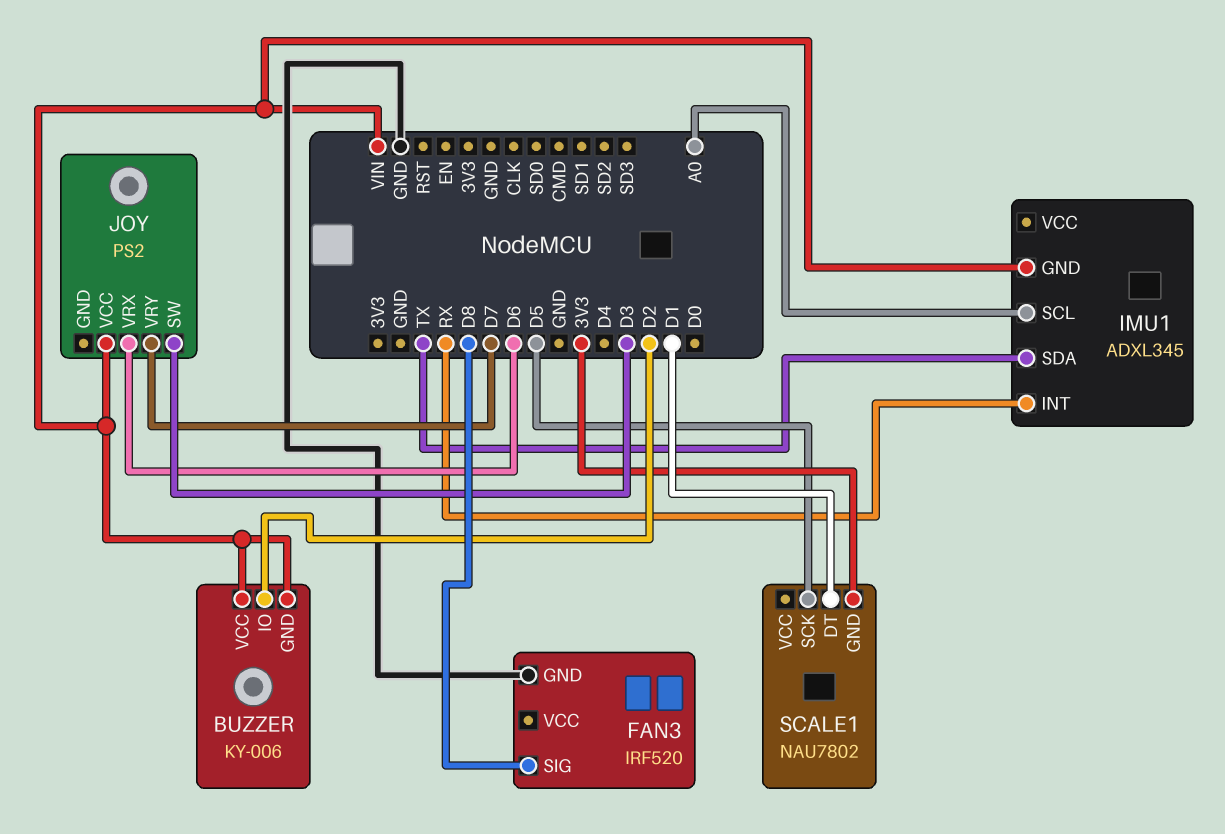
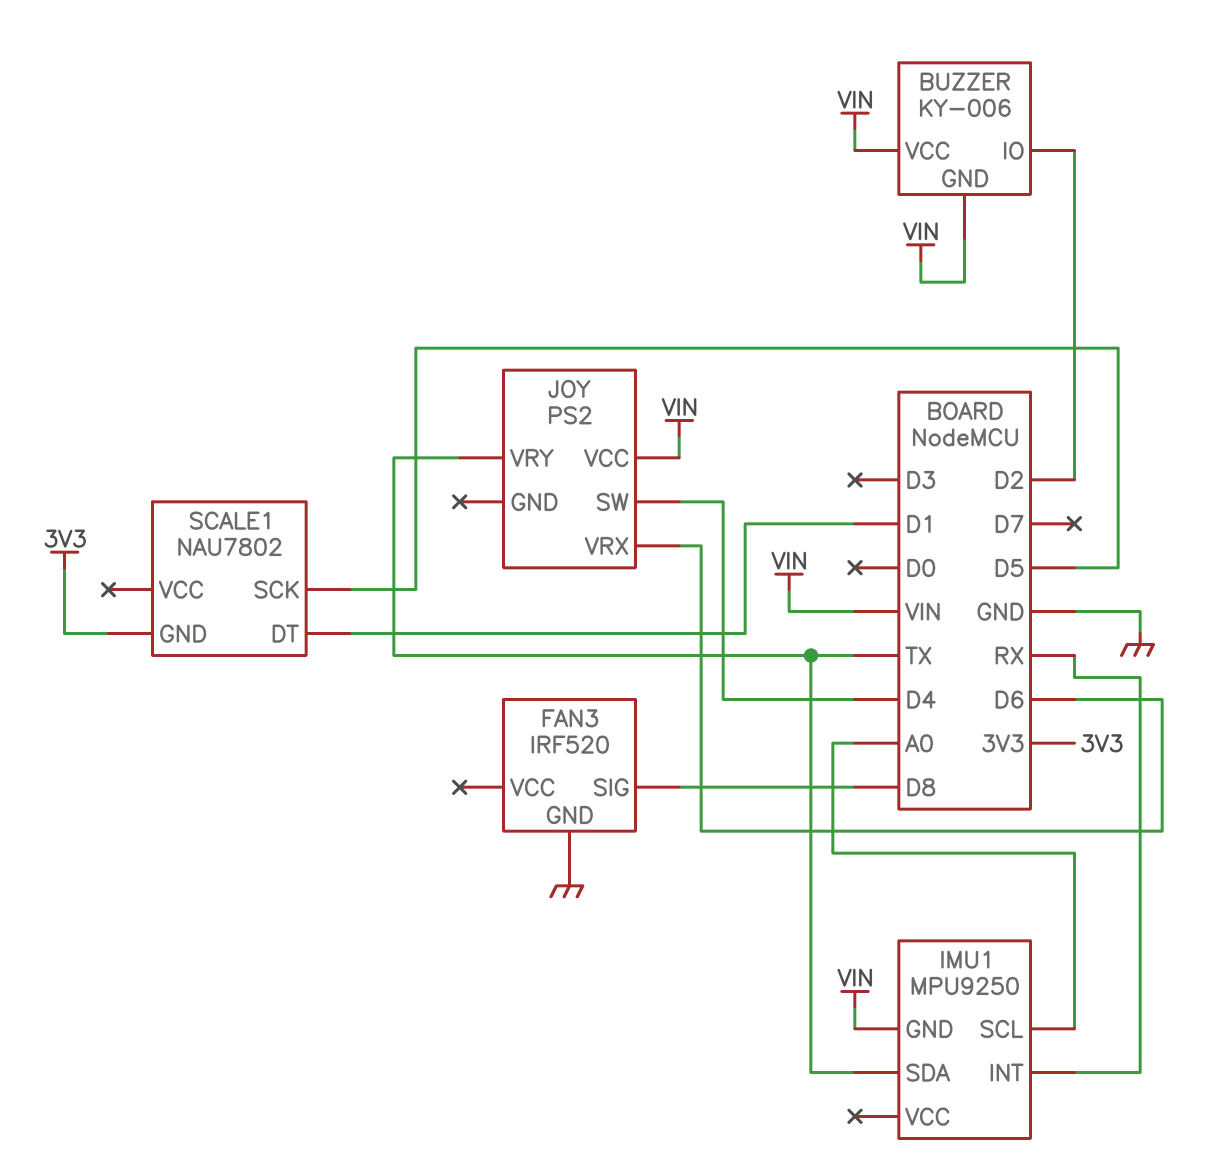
IMU1: ADXL345 -> MPU9250
JOY pin SW: D3 -> D4
JOY pin VRY: D7 -> TX

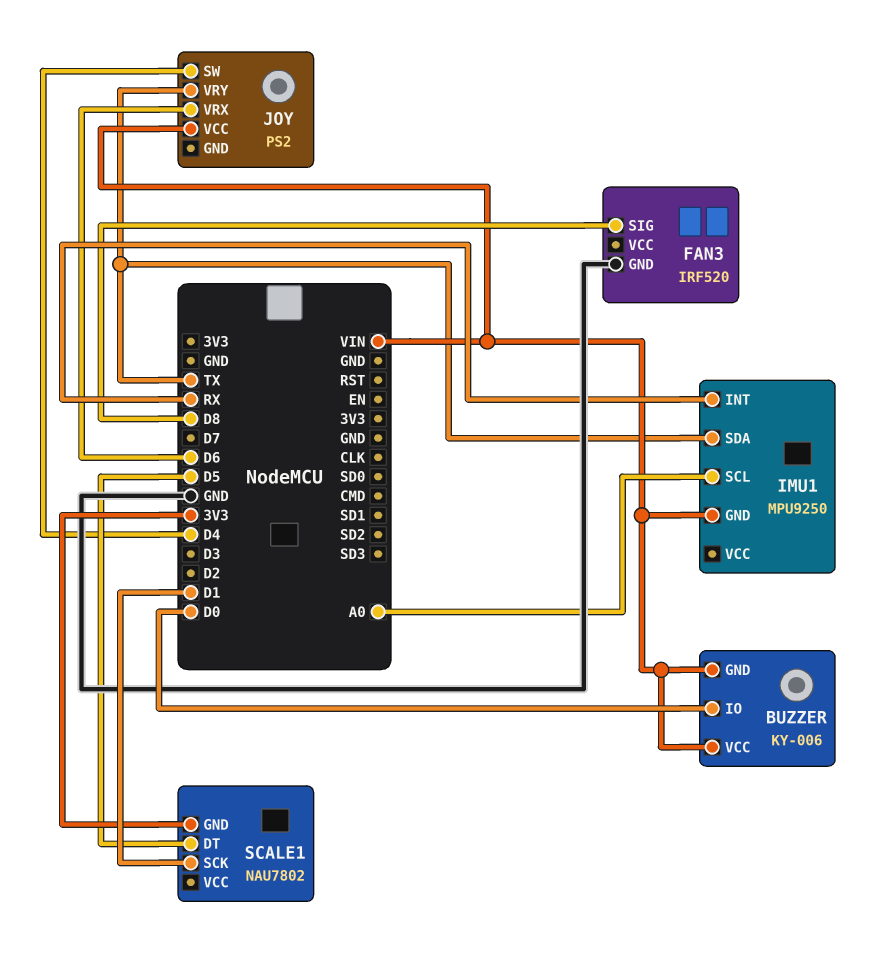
BUZZER pin IO: D2 -> D0
SCALE1 pin DT: D1 -> D5
SCALE1 pin SCK: D5 -> D1

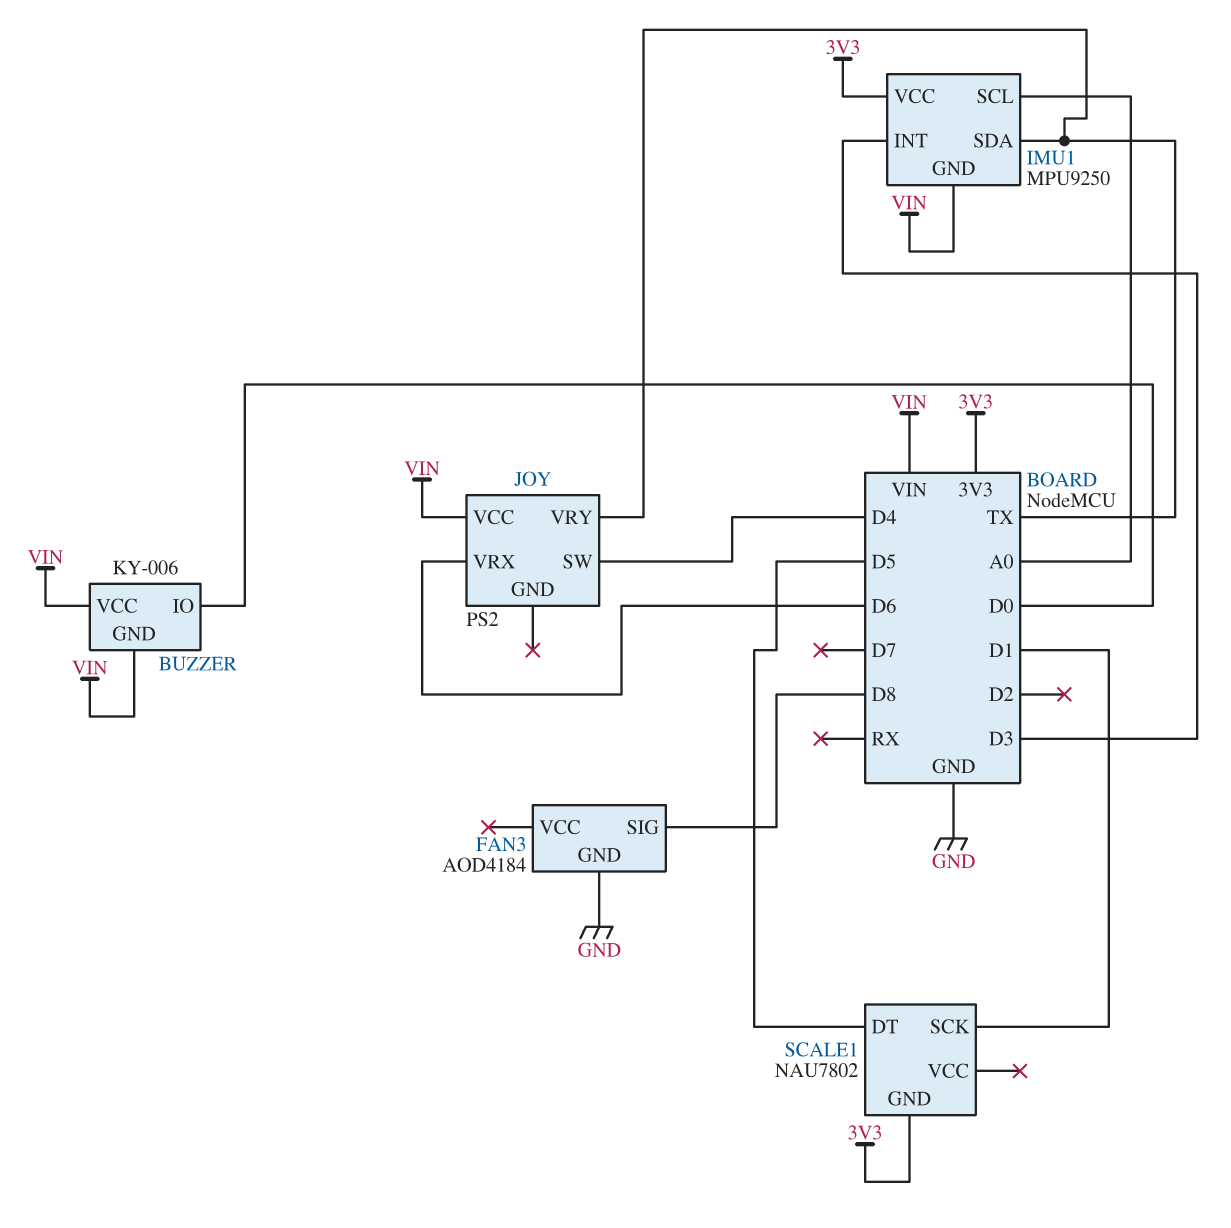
FAN3: IRF520 -> AOD4184
IMU1 pin INT: RX -> D3
IMU1 pin VCC: none -> 3V3

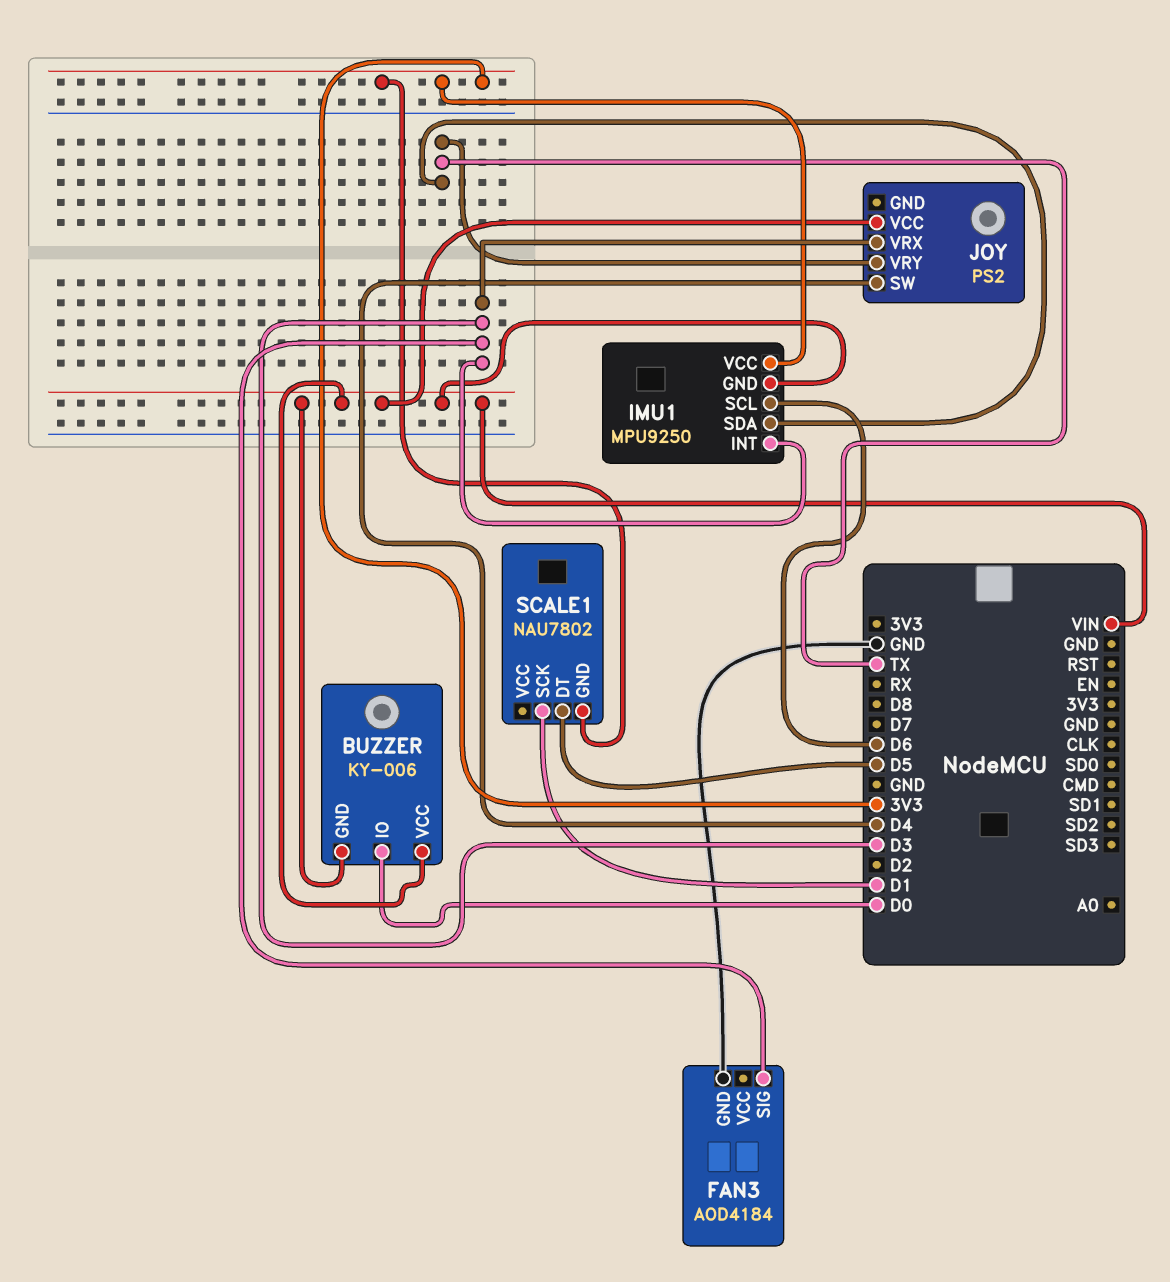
FAN3 pin SIG: D8 -> D3
IMU1 pin SCL: A0 -> D6
JOY pin VRX: D6 -> D3

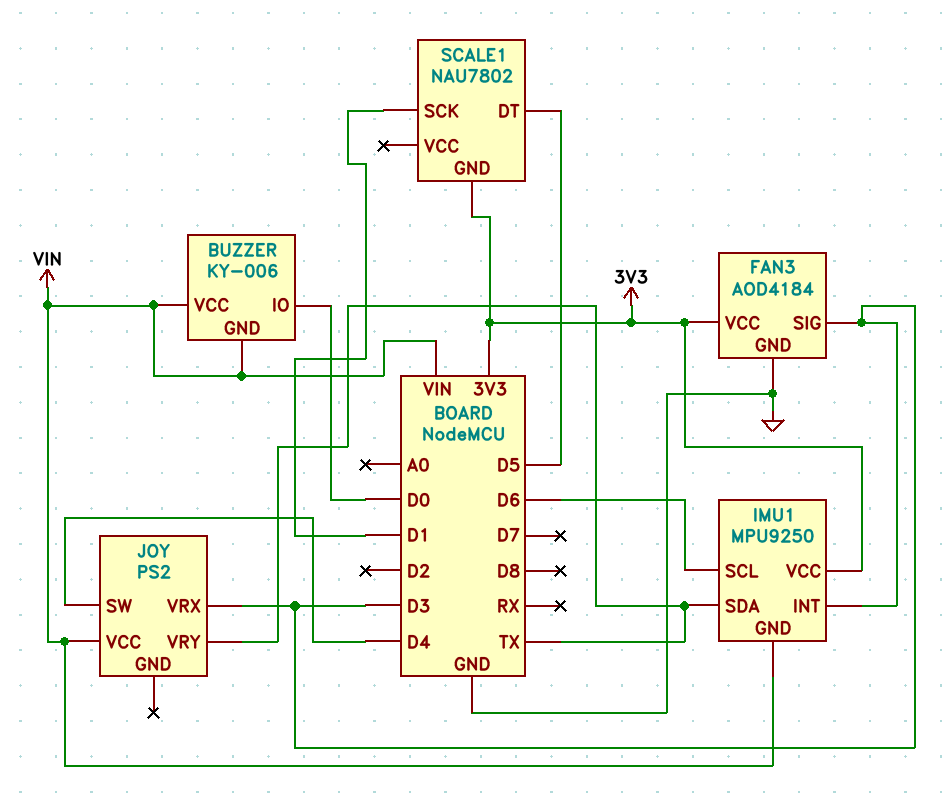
FAN3 pin VCC: none -> 3V3

